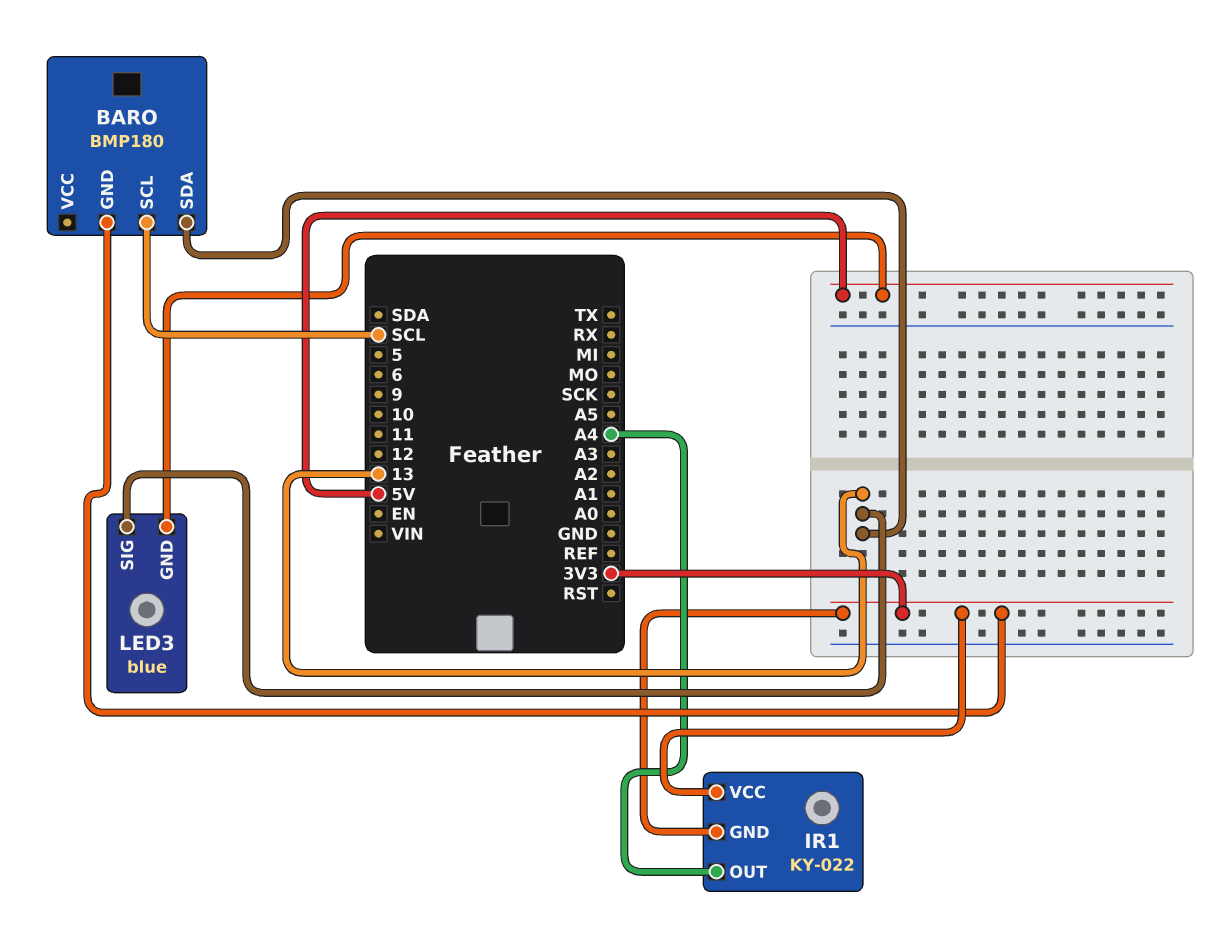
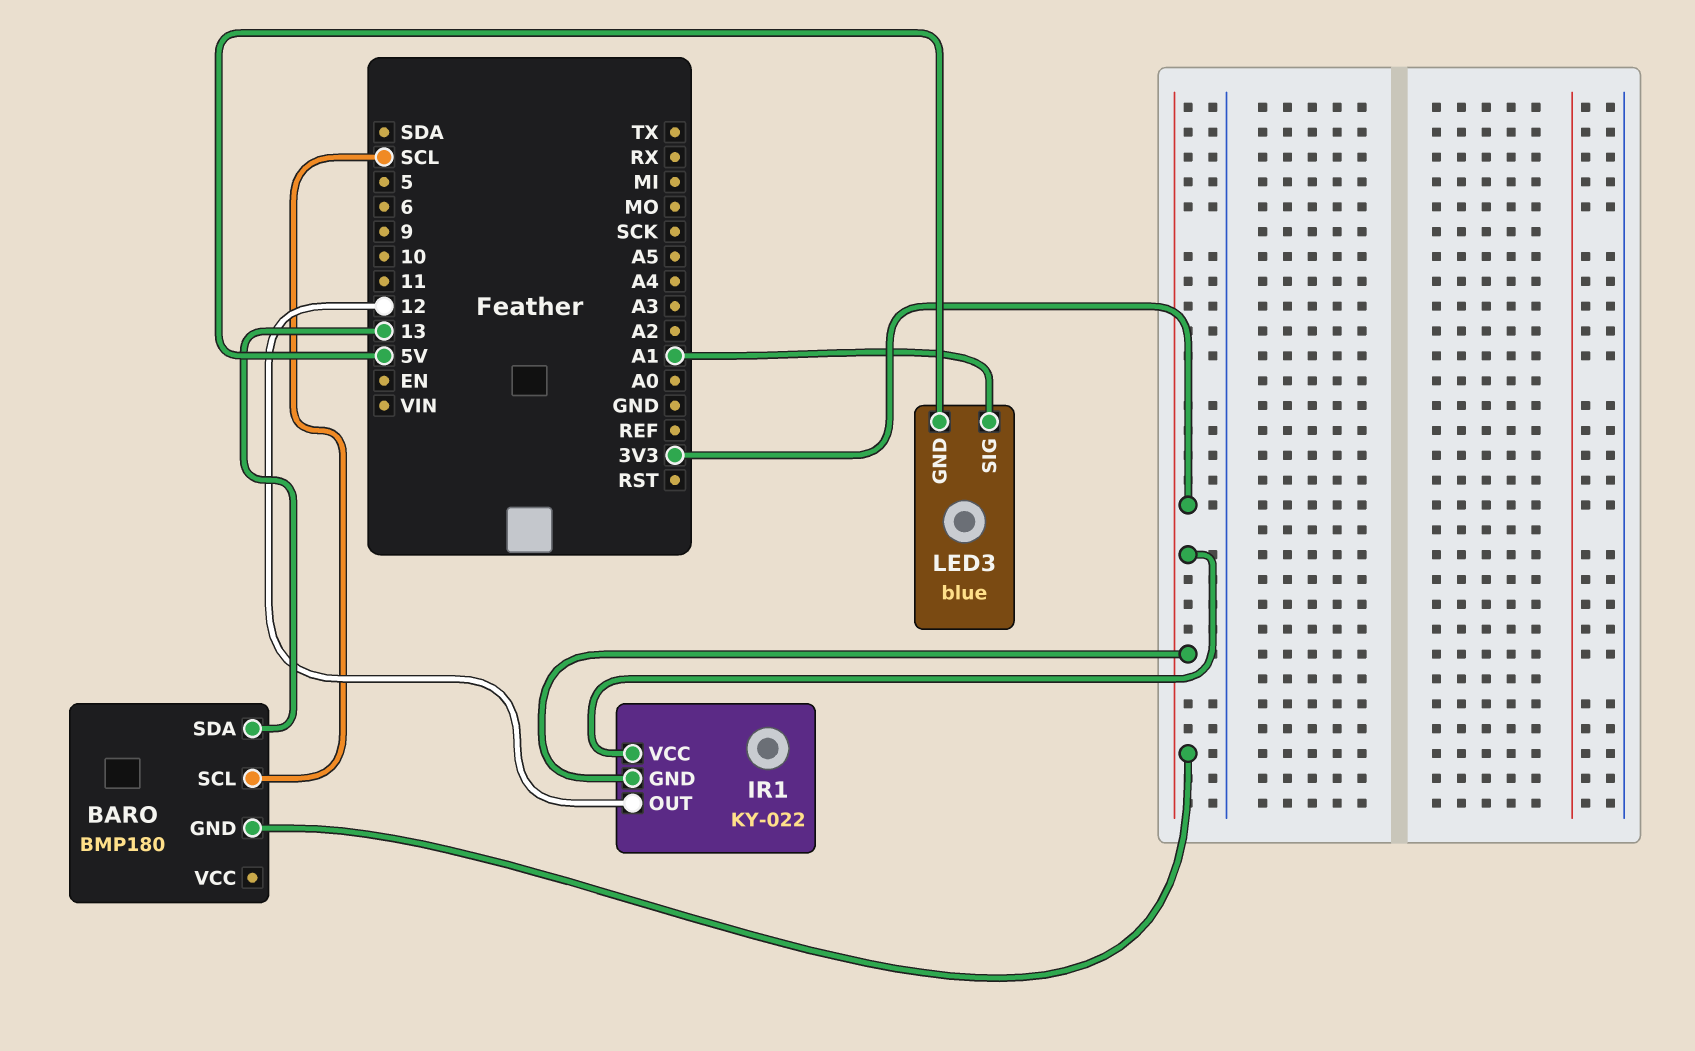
IR1 pin OUT: A4 -> 12
LED3 pin SIG: 13 -> A1

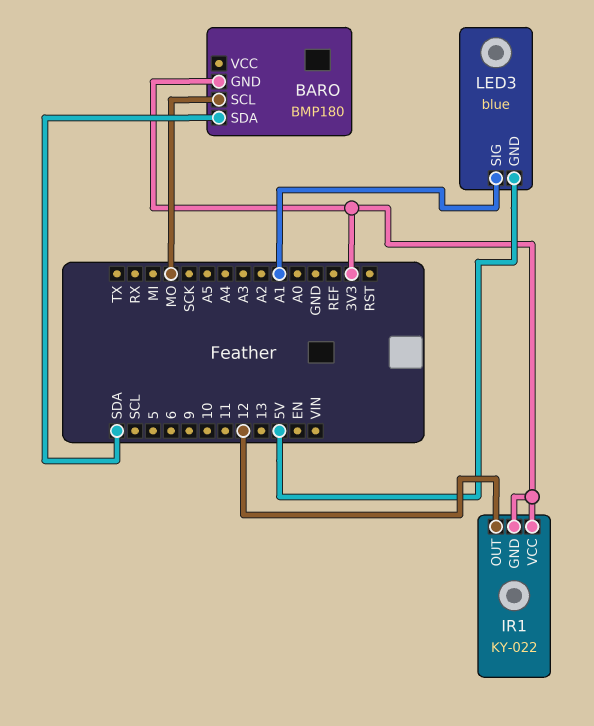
BARO pin SCL: SCL -> MO
BARO pin SDA: 13 -> SDA

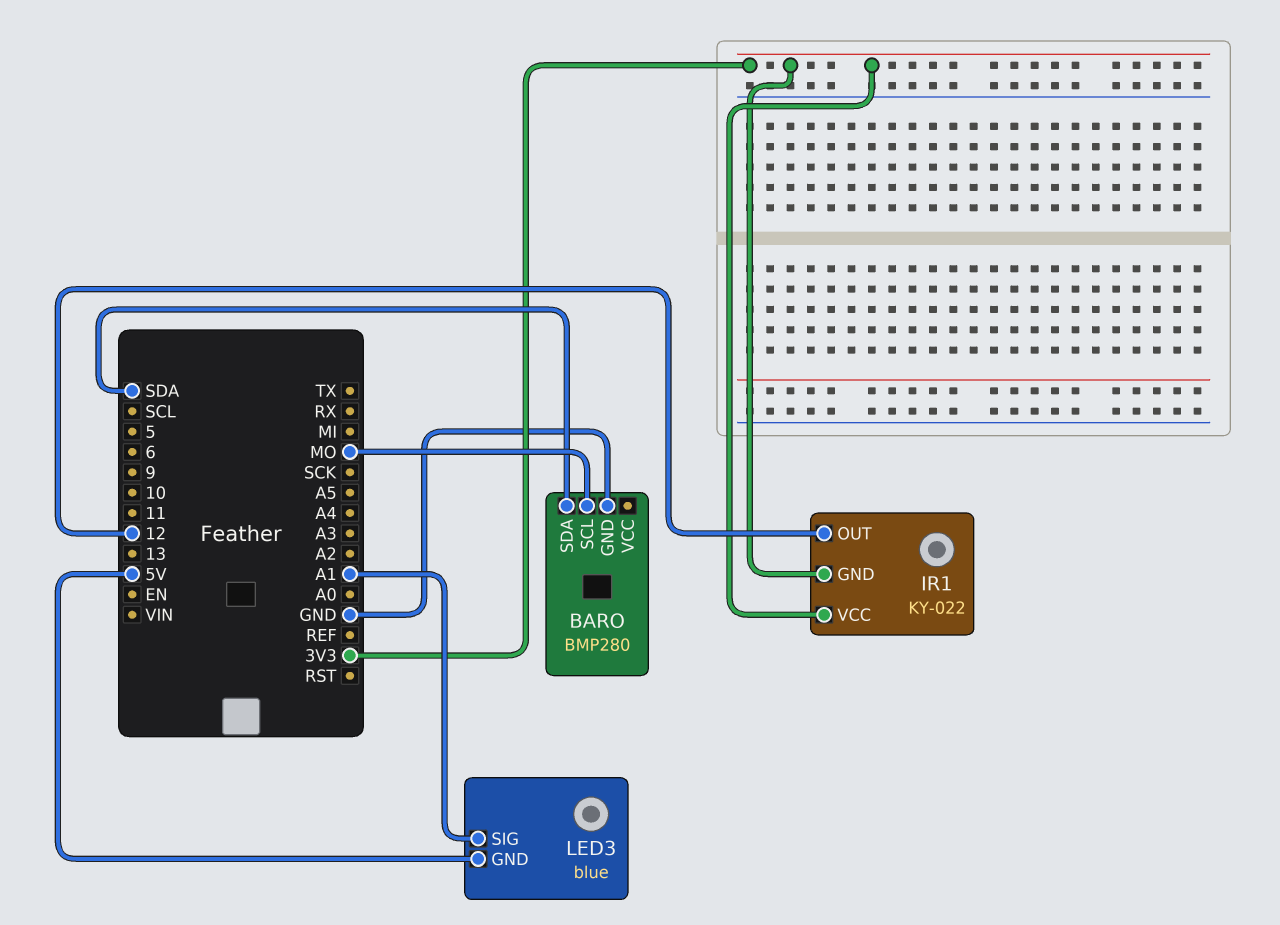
BARO: BMP180 -> BMP280
BARO pin GND: 3V3 -> GND

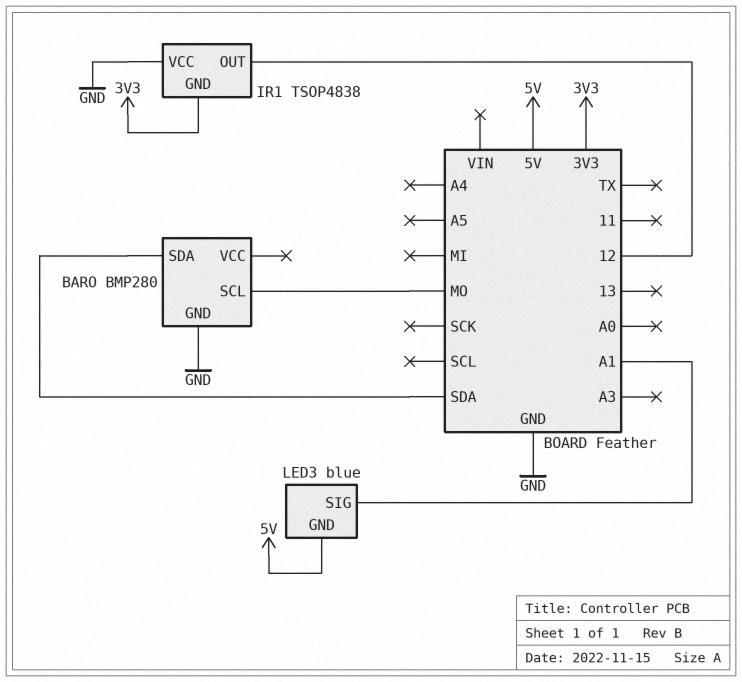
IR1: KY-022 -> TSOP4838
IR1 pin VCC: 3V3 -> GND

